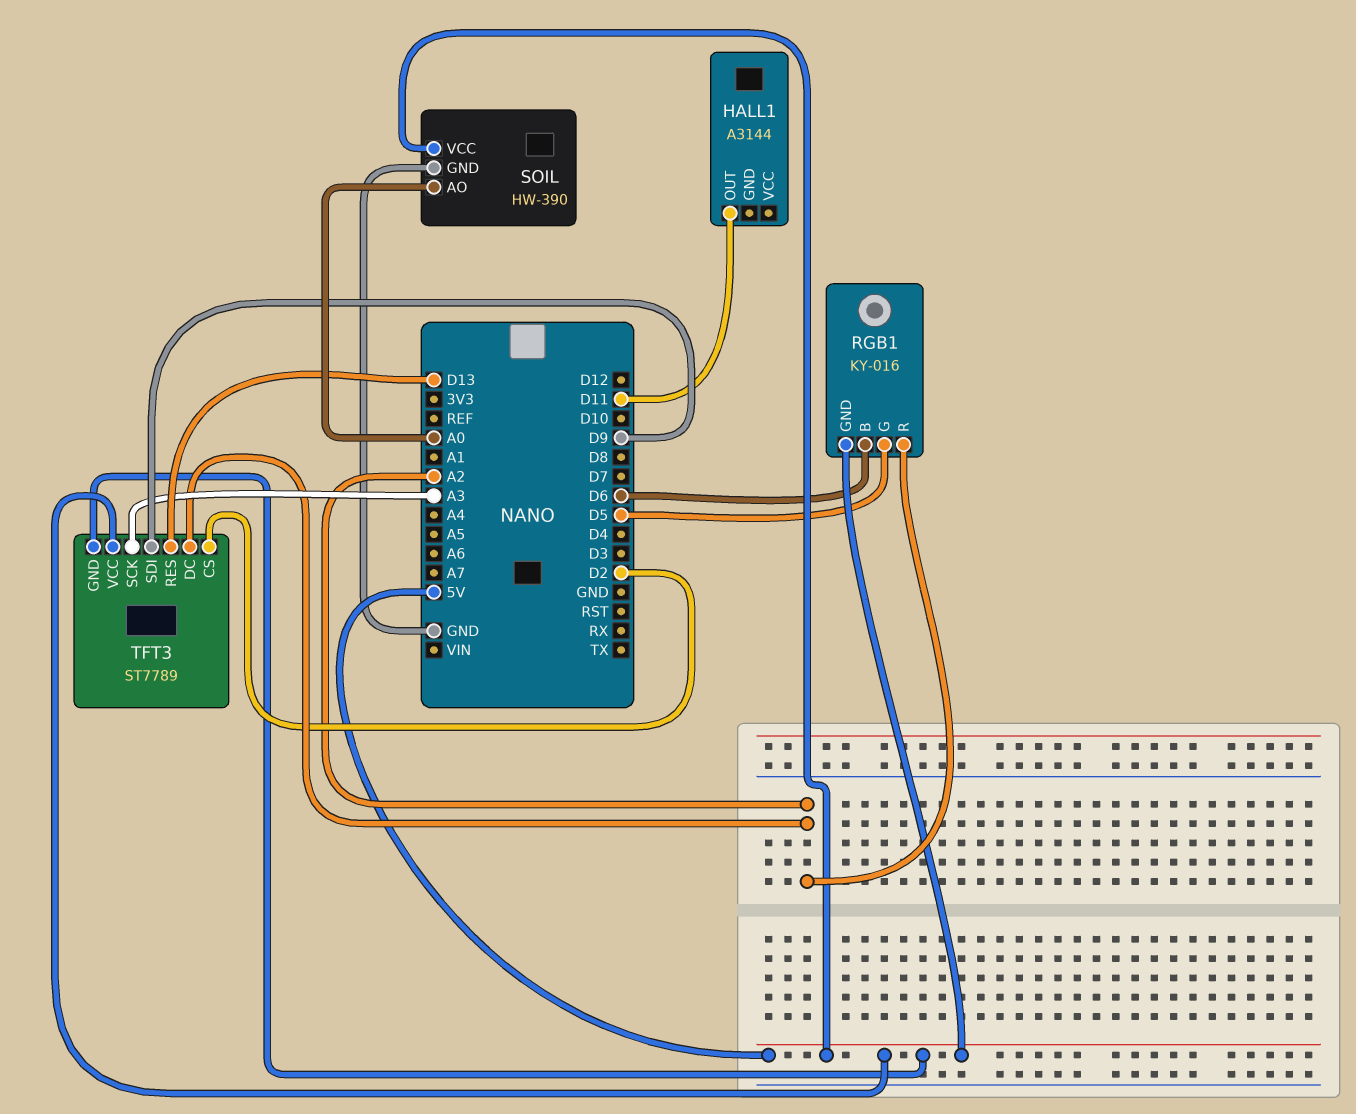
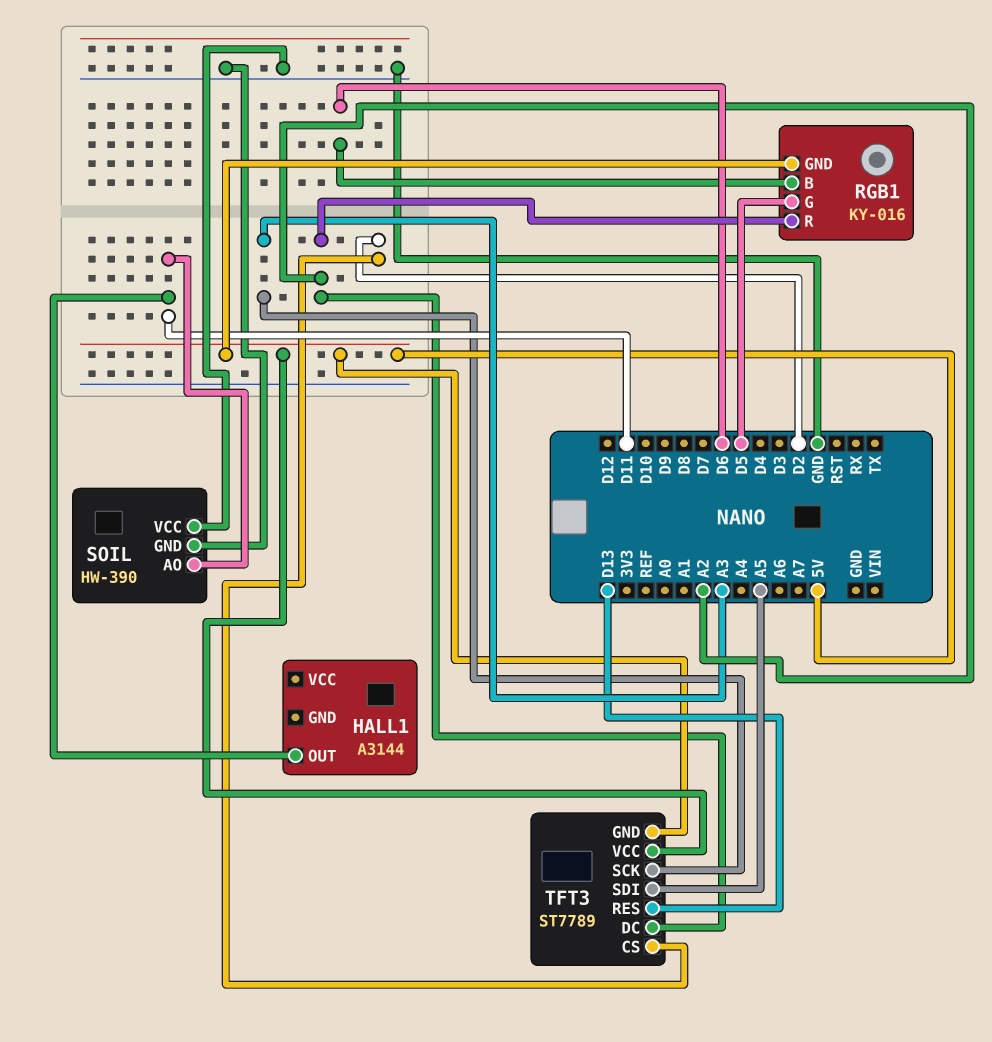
SOIL pin AO: A0 -> D11
SOIL pin VCC: 5V -> GND
TFT3 pin SDI: D9 -> A5

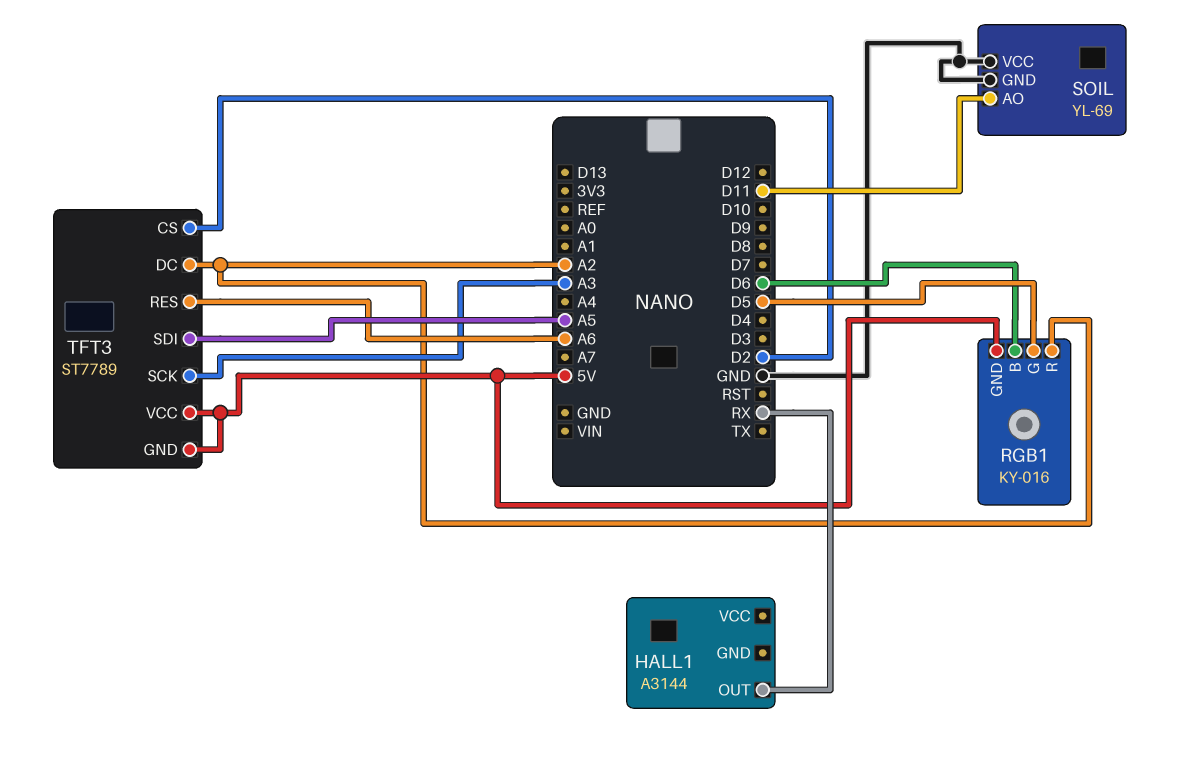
HALL1 pin OUT: D11 -> RX
SOIL: HW-390 -> YL-69
TFT3 pin RES: D13 -> A6

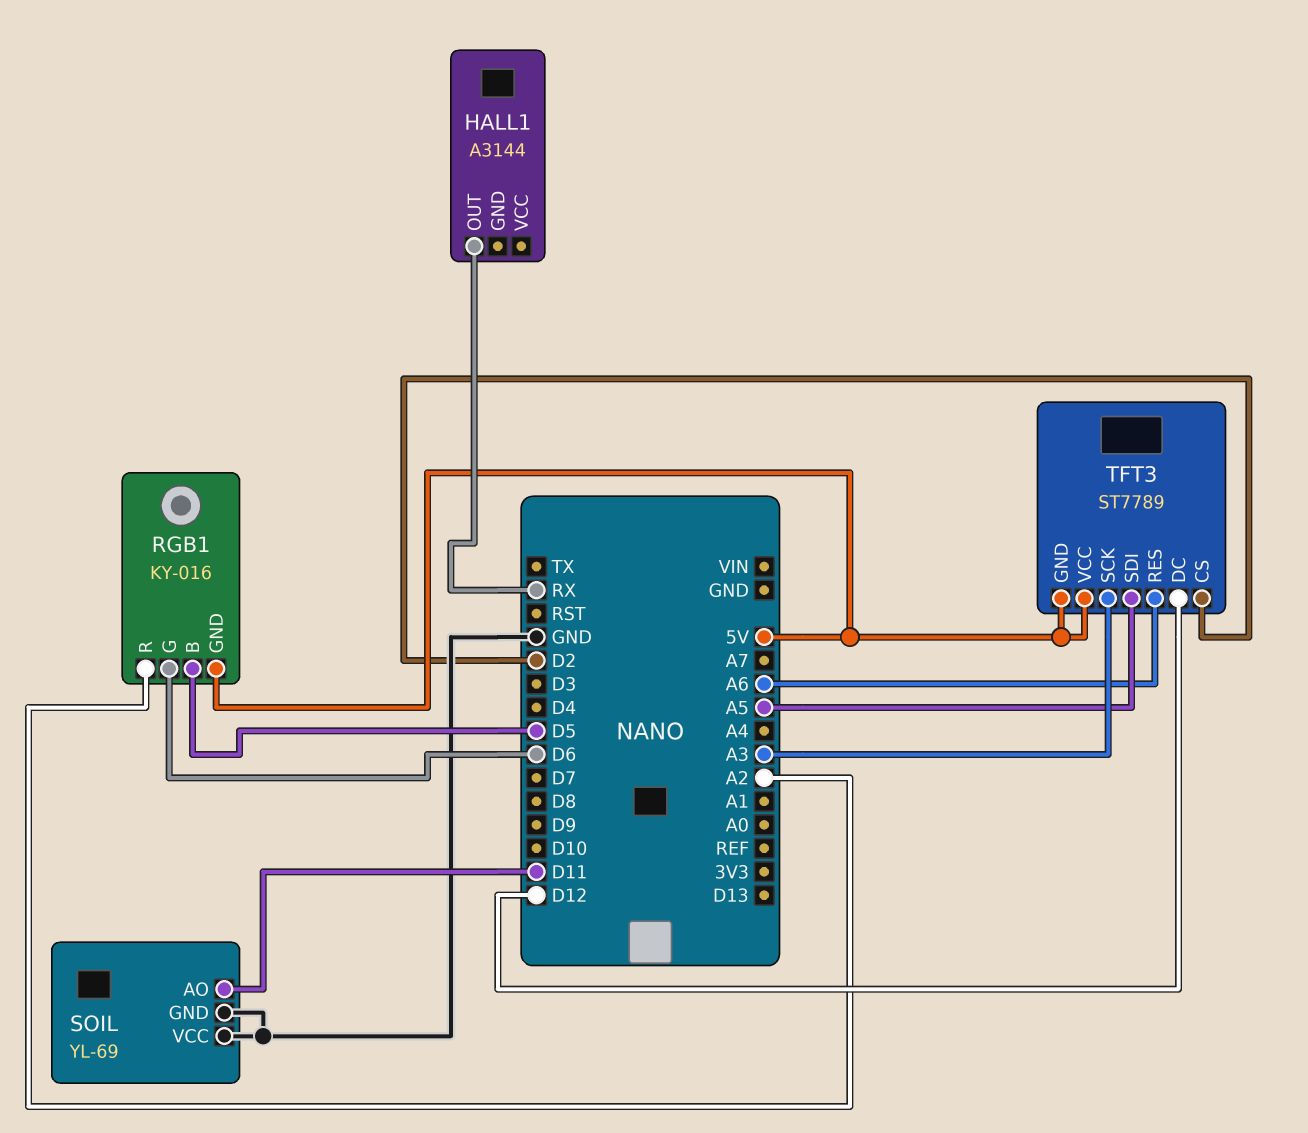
RGB1 pin B: D6 -> D5
RGB1 pin G: D5 -> D6
TFT3 pin DC: A2 -> D12

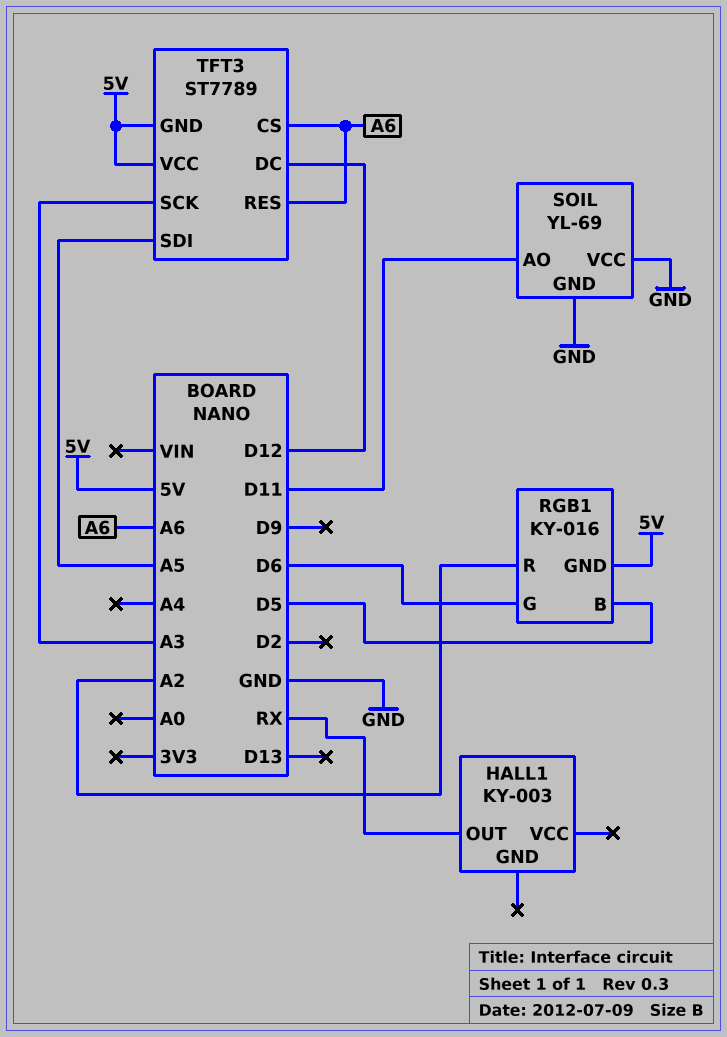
HALL1: A3144 -> KY-003
TFT3 pin CS: D2 -> A6

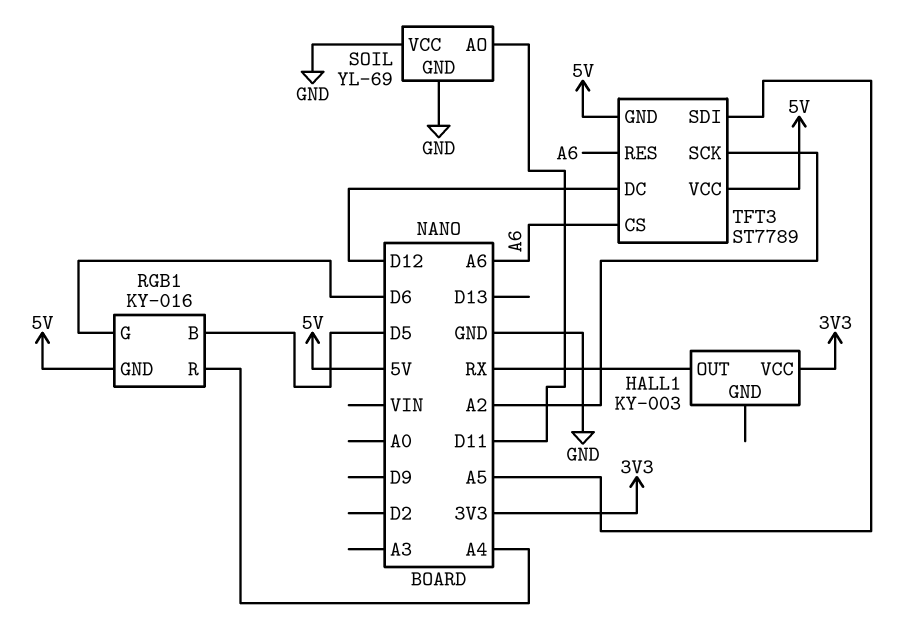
HALL1 pin VCC: none -> 3V3
RGB1 pin R: A2 -> A4
TFT3 pin SCK: A3 -> A2

